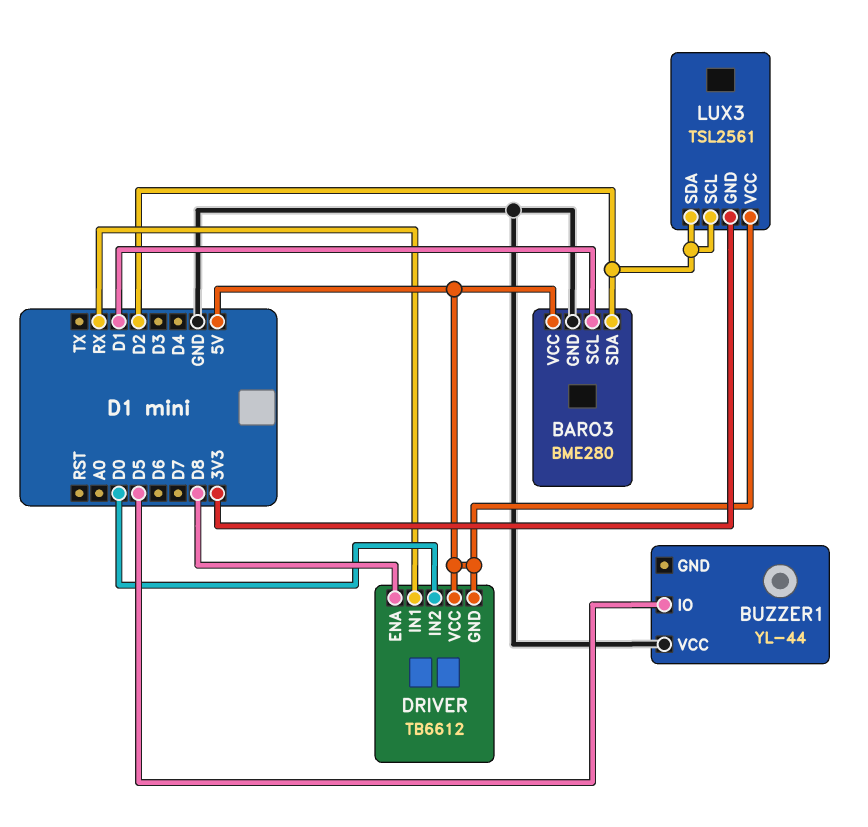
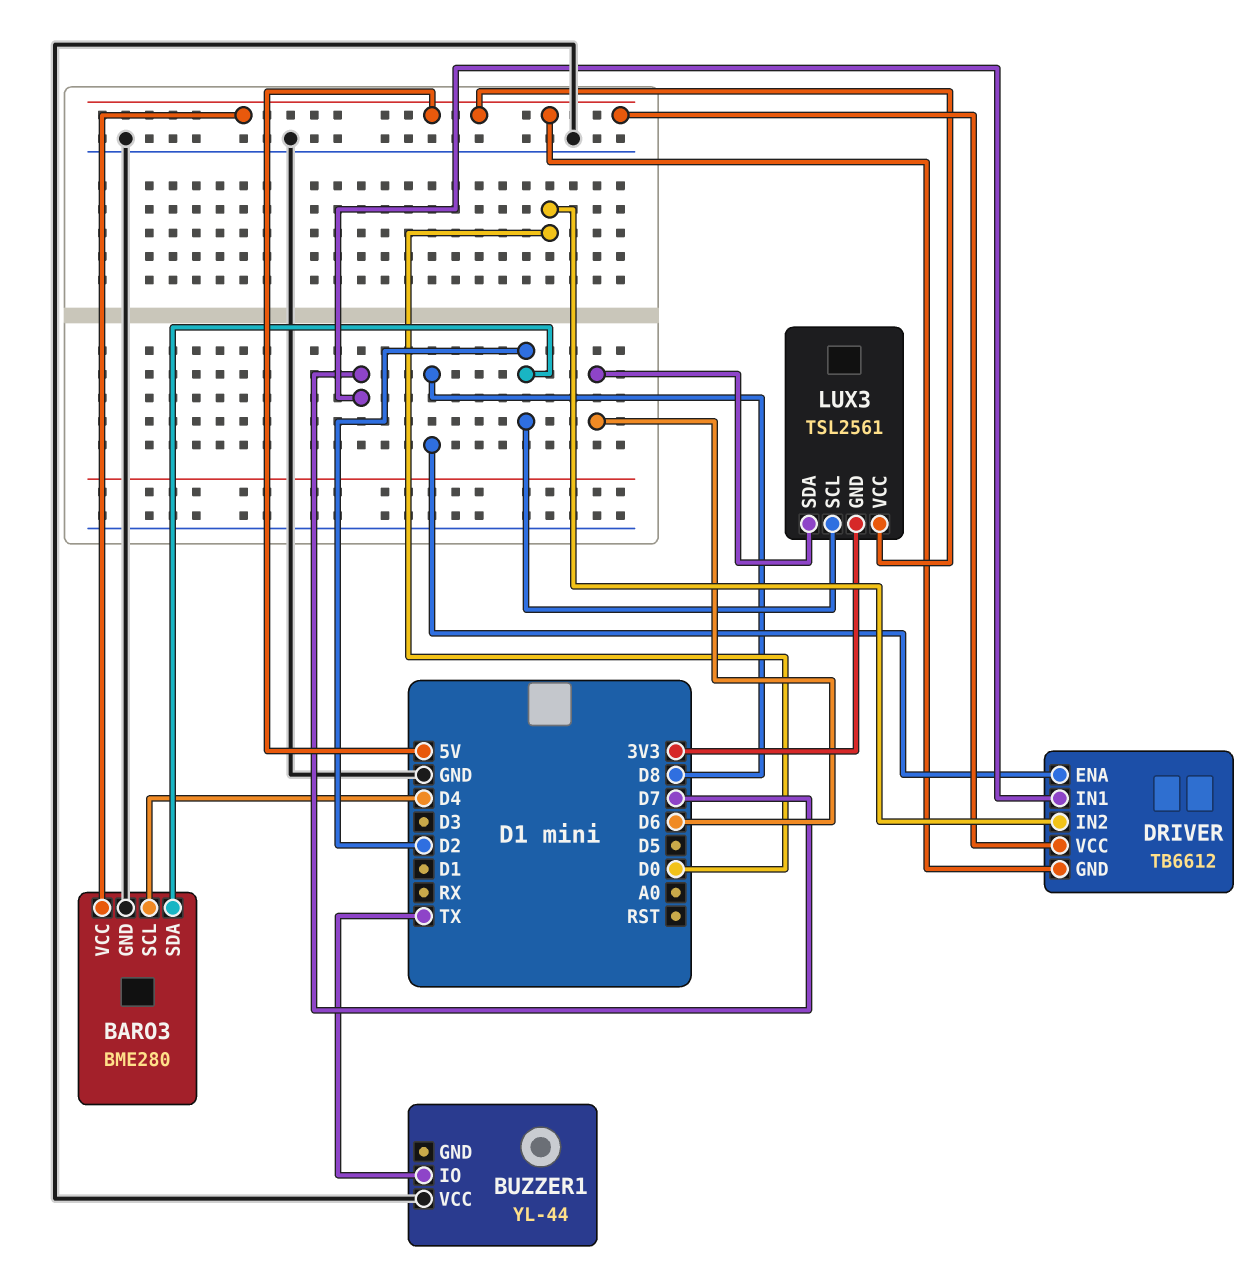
BARO3 pin SCL: D1 -> D4
BUZZER1 pin IO: D5 -> TX
DRIVER pin IN1: RX -> D7
LUX3 pin SDA: D2 -> D6

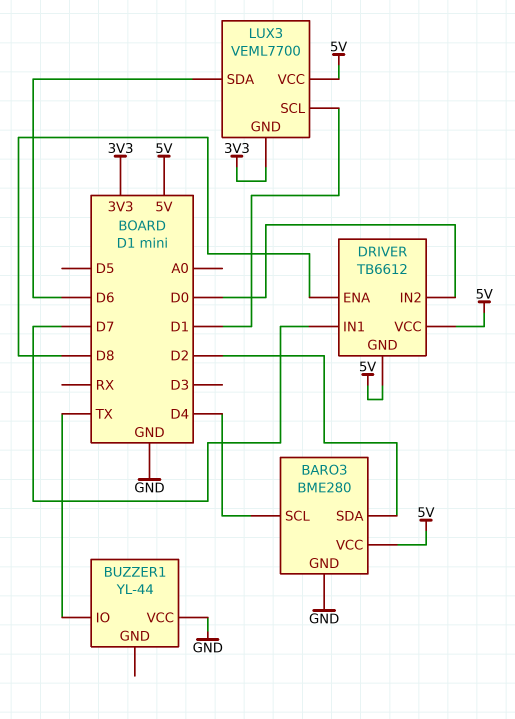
LUX3: TSL2561 -> VEML7700
LUX3 pin SCL: D2 -> D1

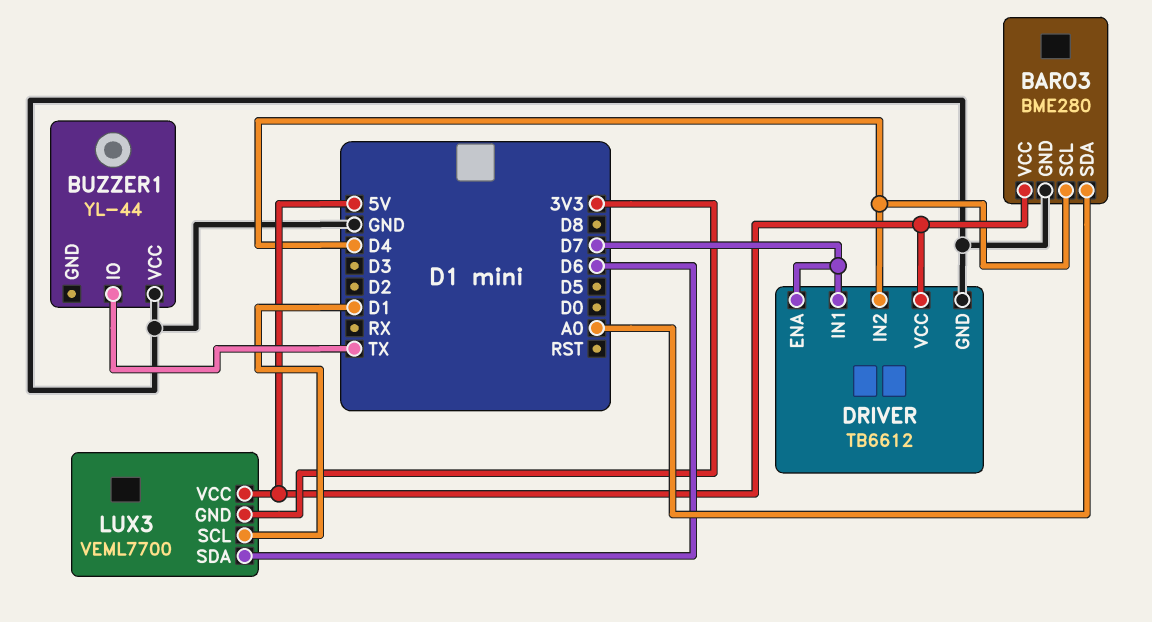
BARO3 pin SDA: D2 -> A0
DRIVER pin ENA: D8 -> D7
DRIVER pin GND: 5V -> GND
DRIVER pin IN2: D0 -> D4

